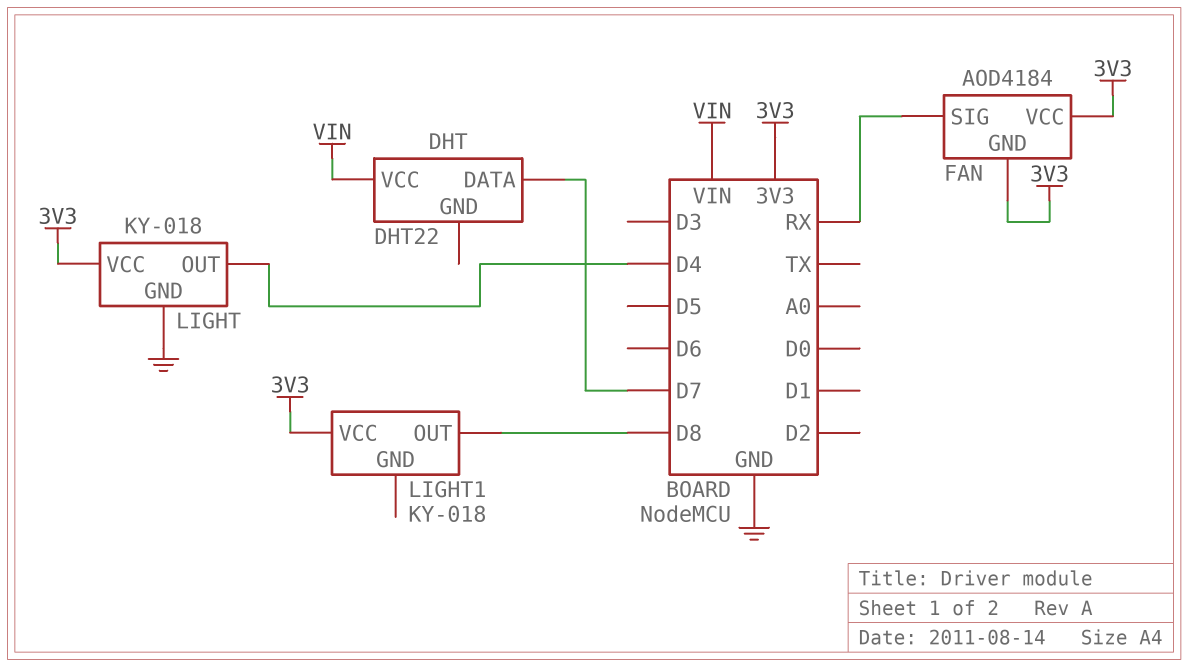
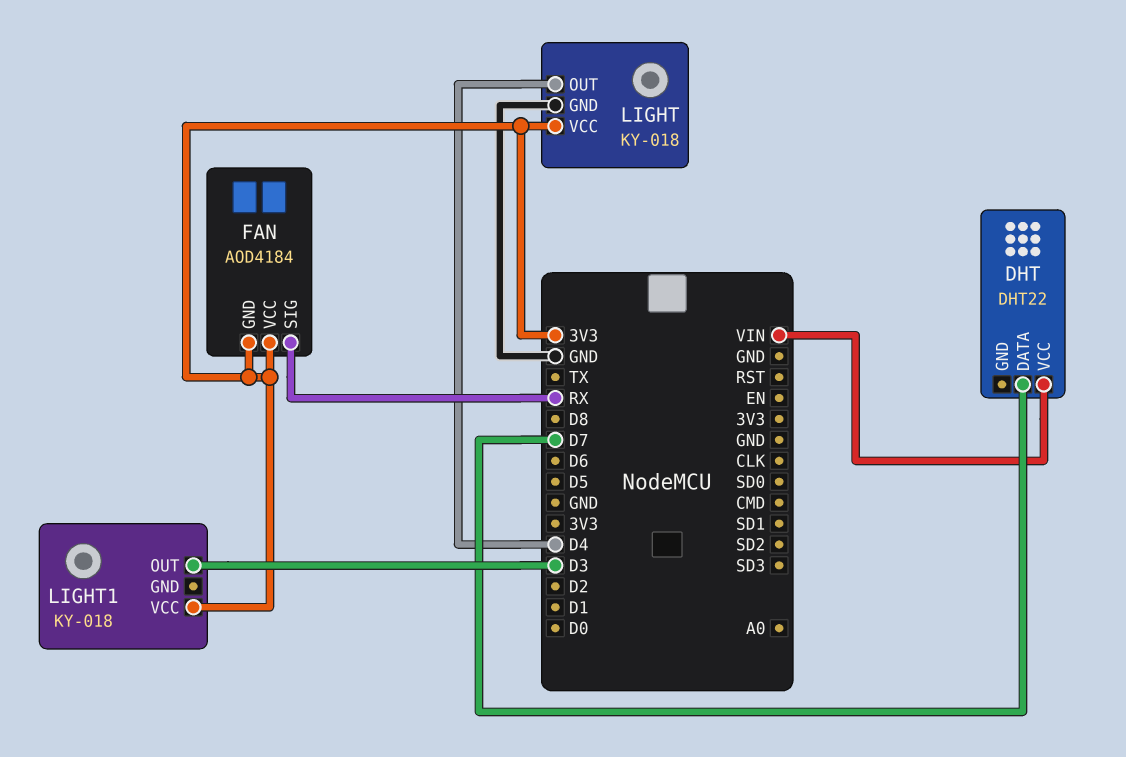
LIGHT1 pin OUT: D8 -> D3

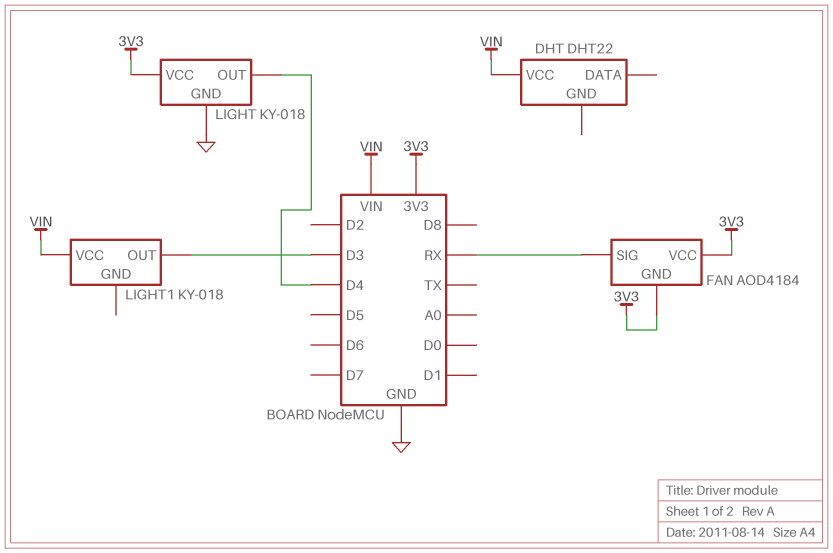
DHT pin DATA: D7 -> none
LIGHT1 pin VCC: 3V3 -> VIN

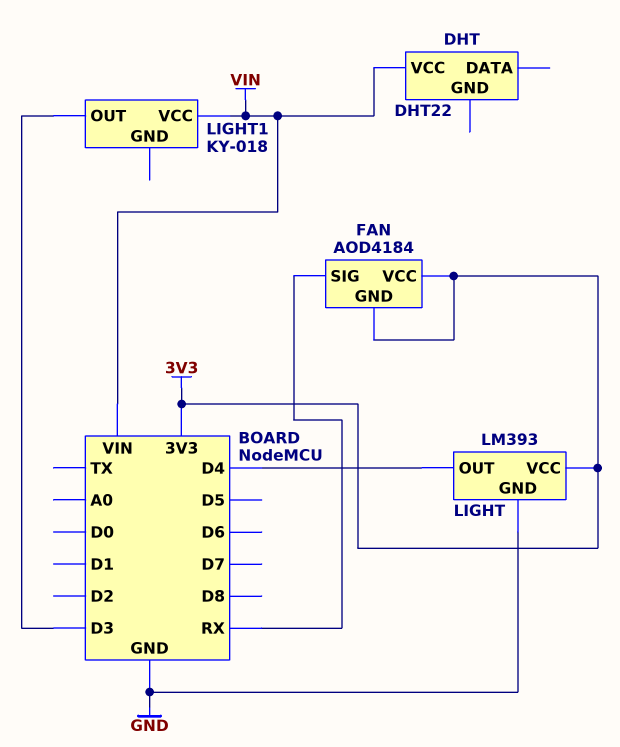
LIGHT: KY-018 -> LM393

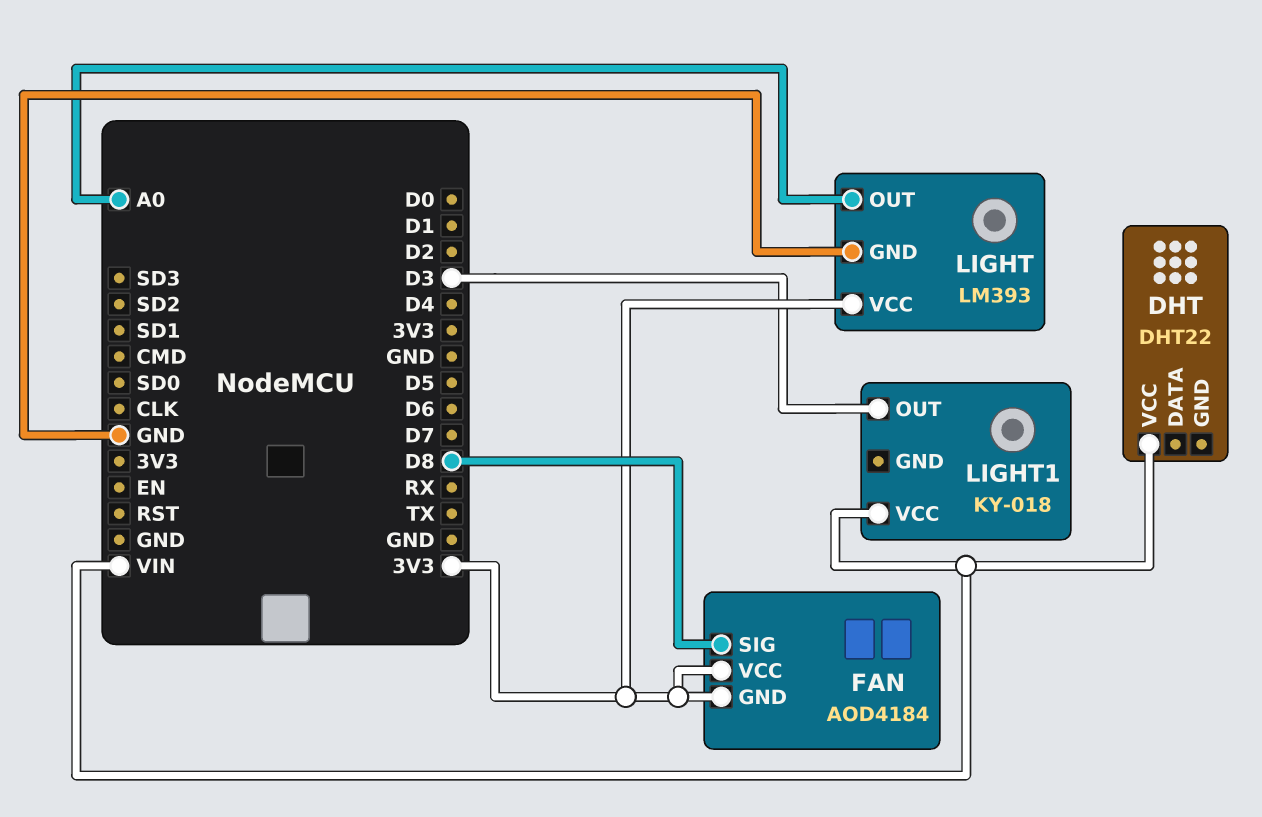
FAN pin SIG: RX -> D8
LIGHT pin OUT: D4 -> A0

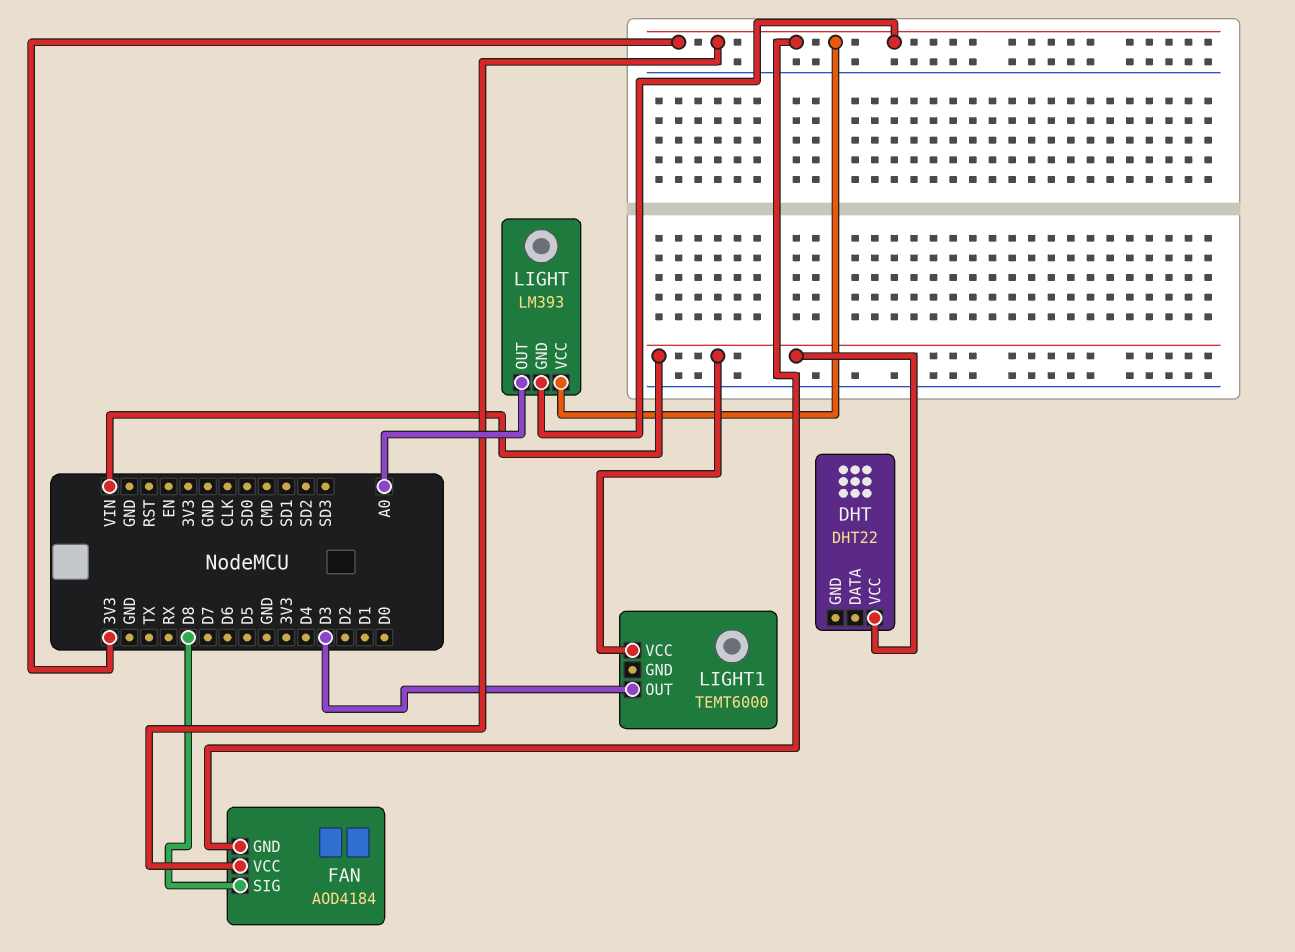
LIGHT pin GND: GND -> 3V3
LIGHT1: KY-018 -> TEMT6000

